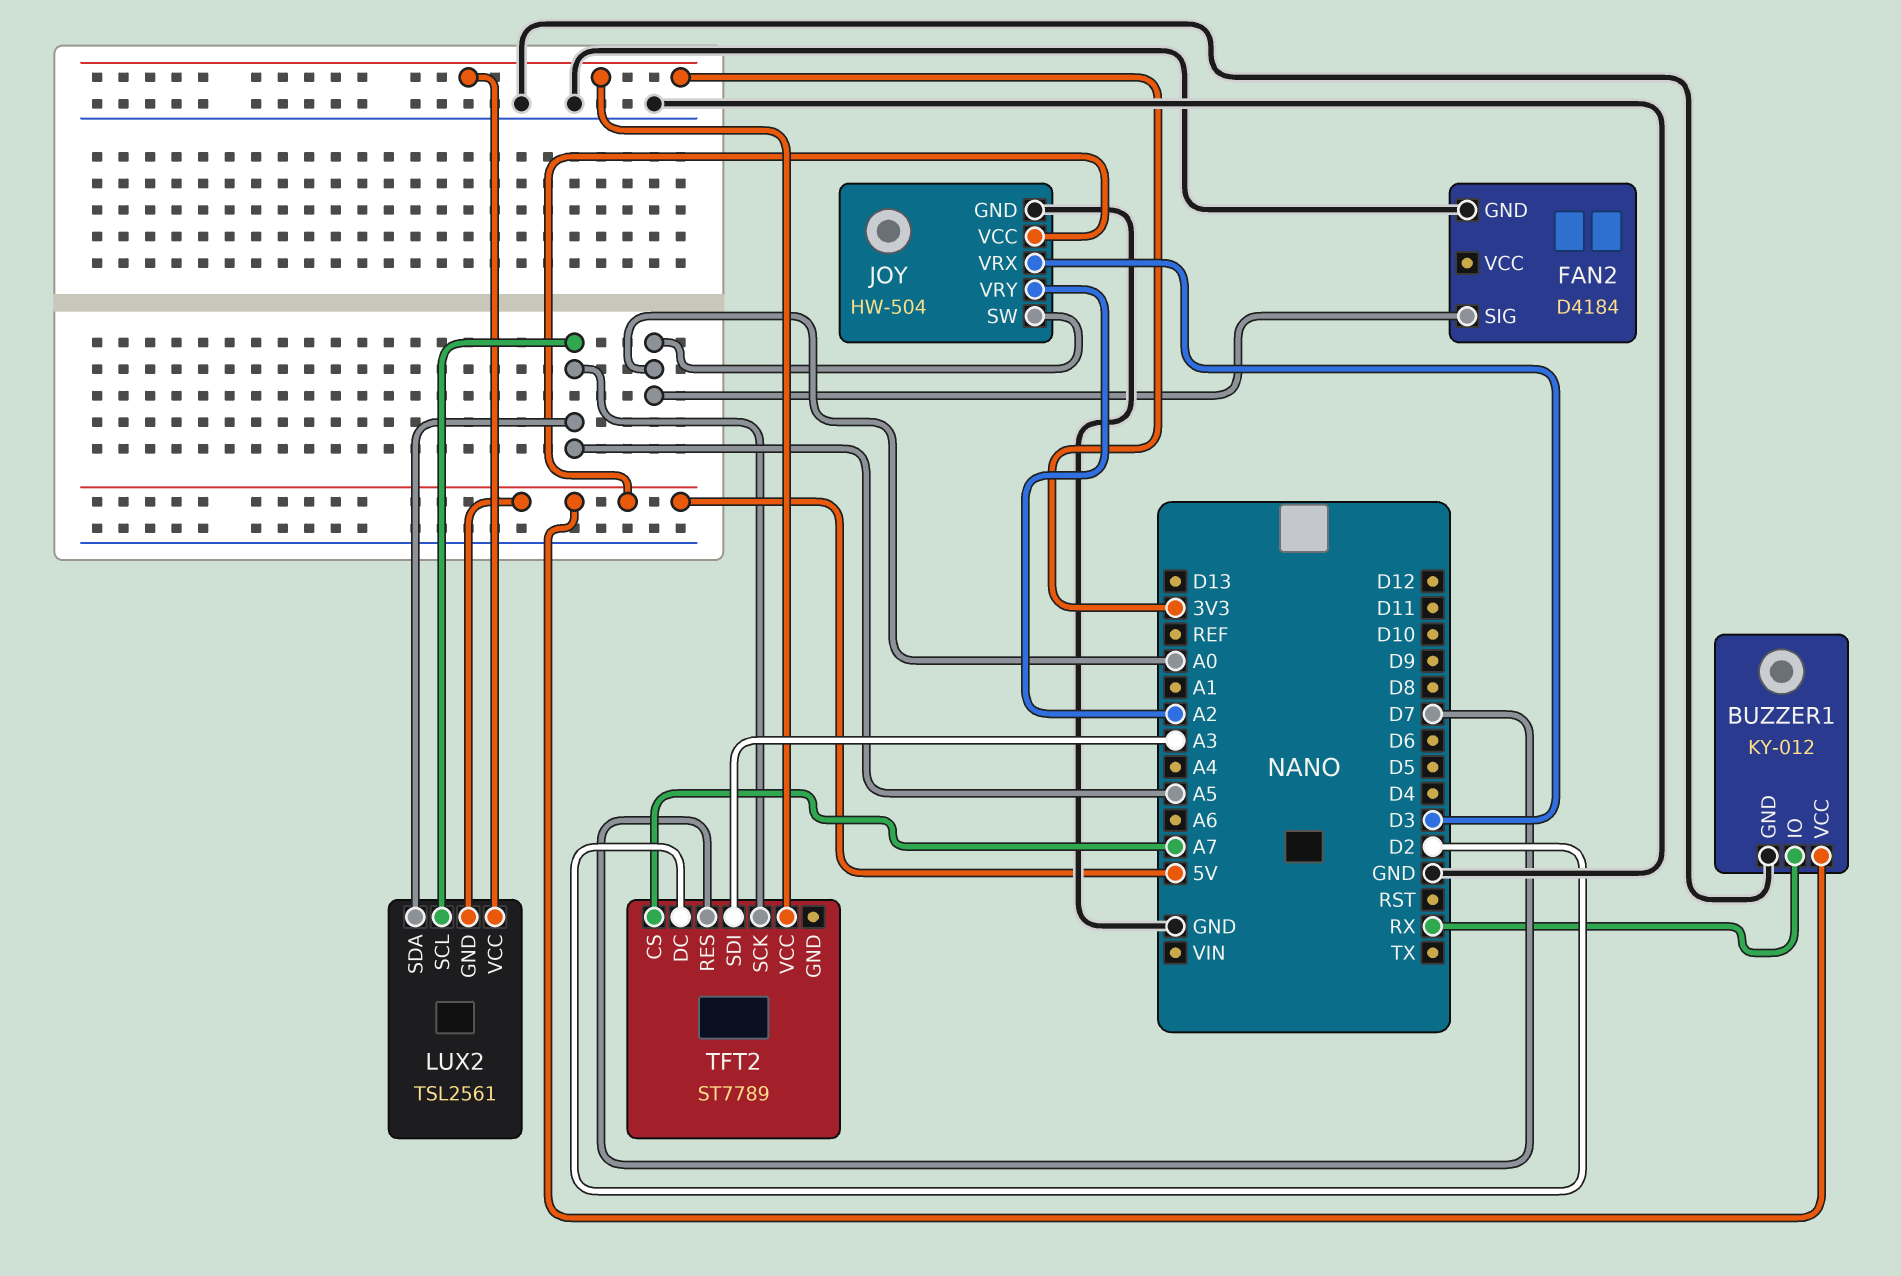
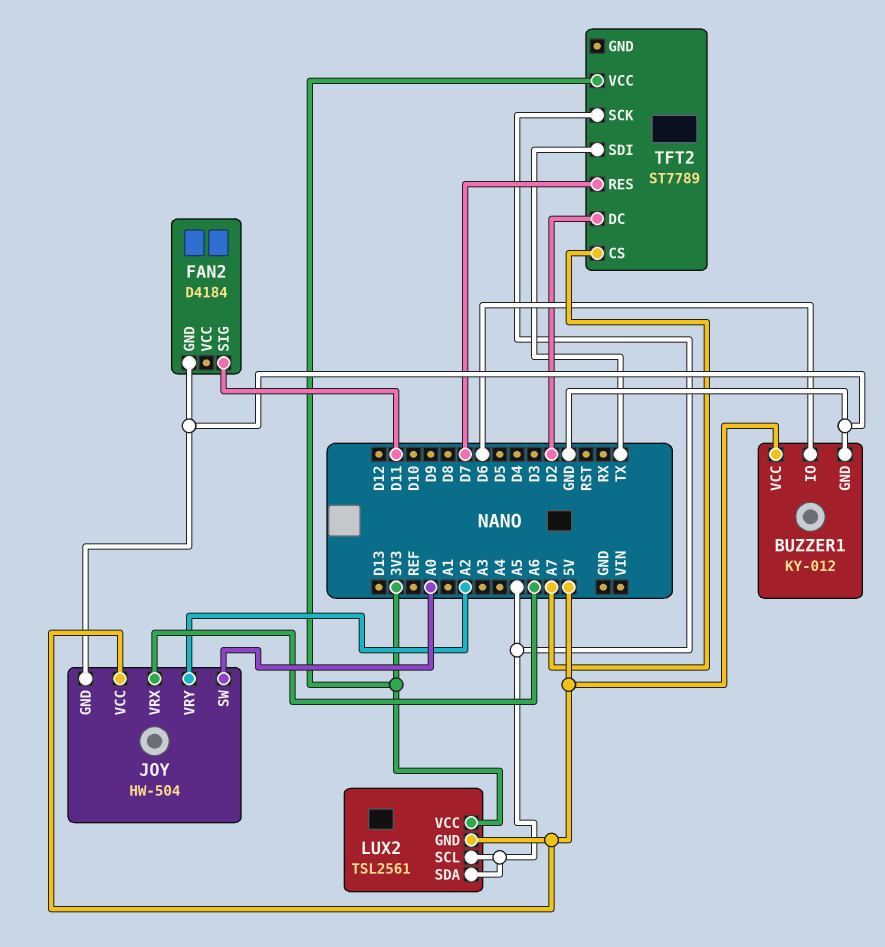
BUZZER1 pin IO: RX -> D6
FAN2 pin SIG: A0 -> D11
JOY pin VRX: D3 -> A6
TFT2 pin SDI: A3 -> TX

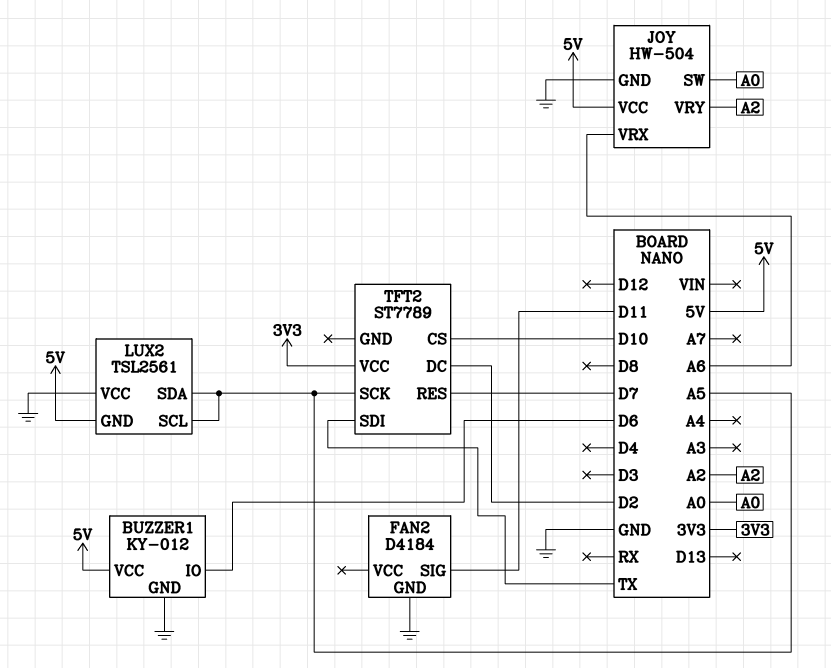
LUX2 pin VCC: 3V3 -> GND
TFT2 pin CS: A7 -> D10

